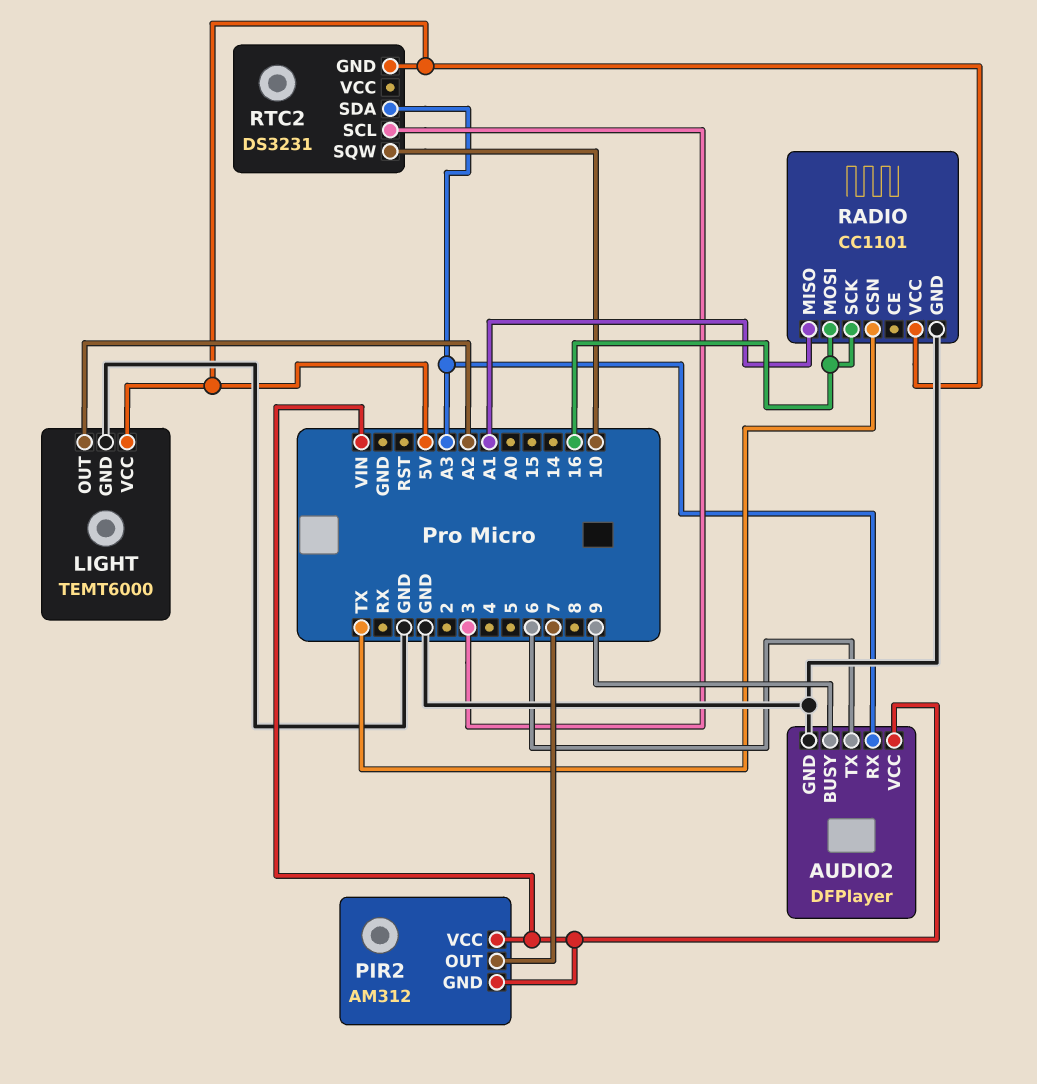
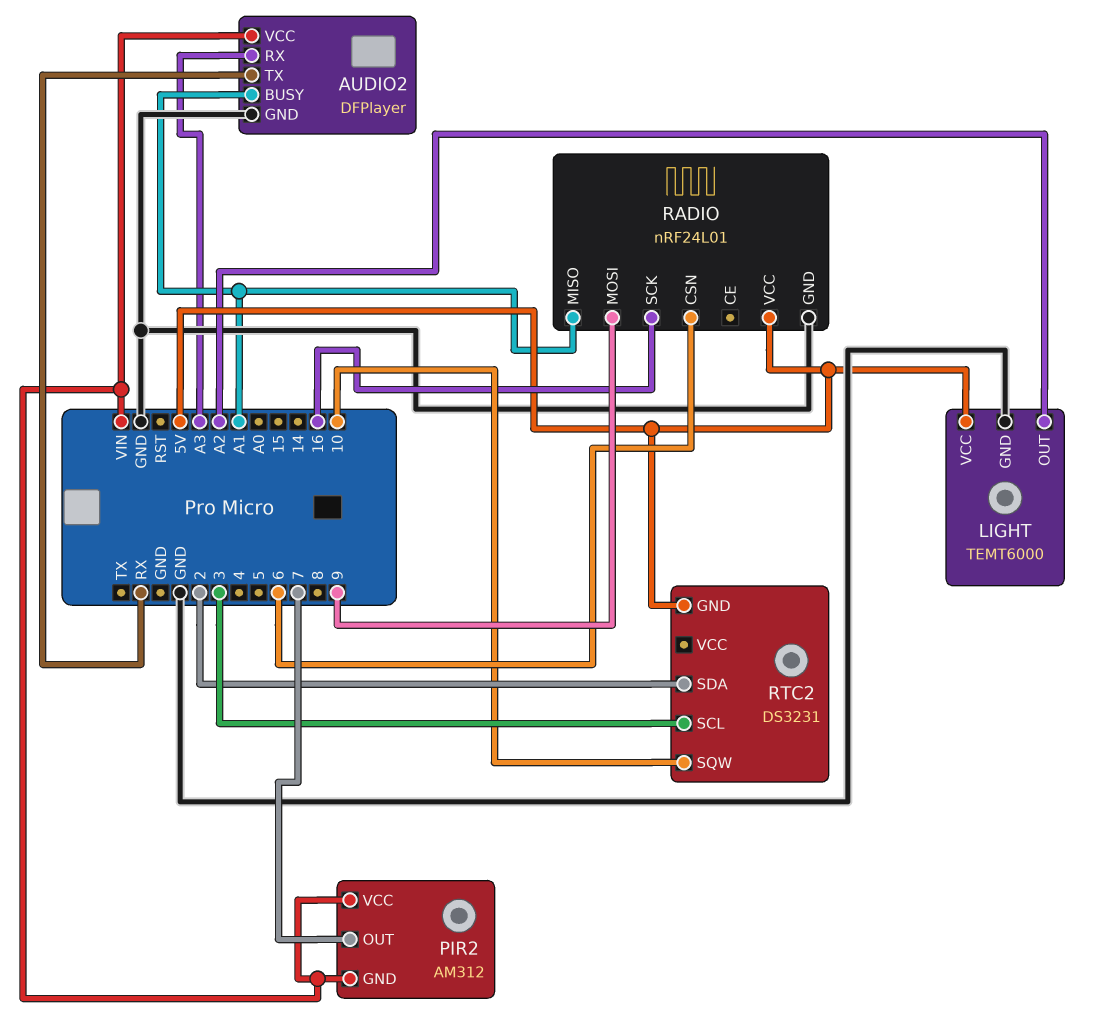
AUDIO2 pin BUSY: 9 -> A1
AUDIO2 pin TX: 6 -> RX
RADIO: CC1101 -> nRF24L01
RADIO pin CSN: TX -> 6
RADIO pin MOSI: 16 -> 9
RTC2 pin SDA: A3 -> 2

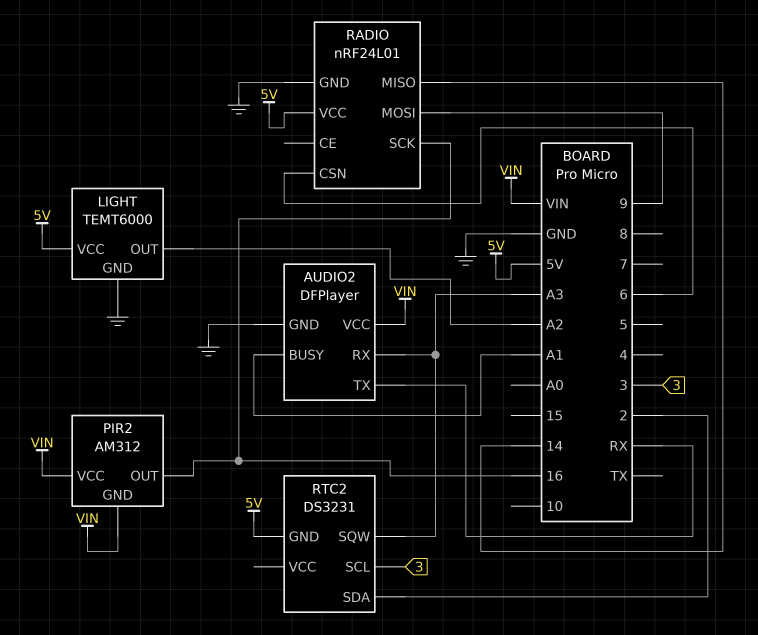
PIR2 pin OUT: 7 -> 16
RADIO pin MISO: A1 -> 14
RTC2 pin SQW: 10 -> A3

